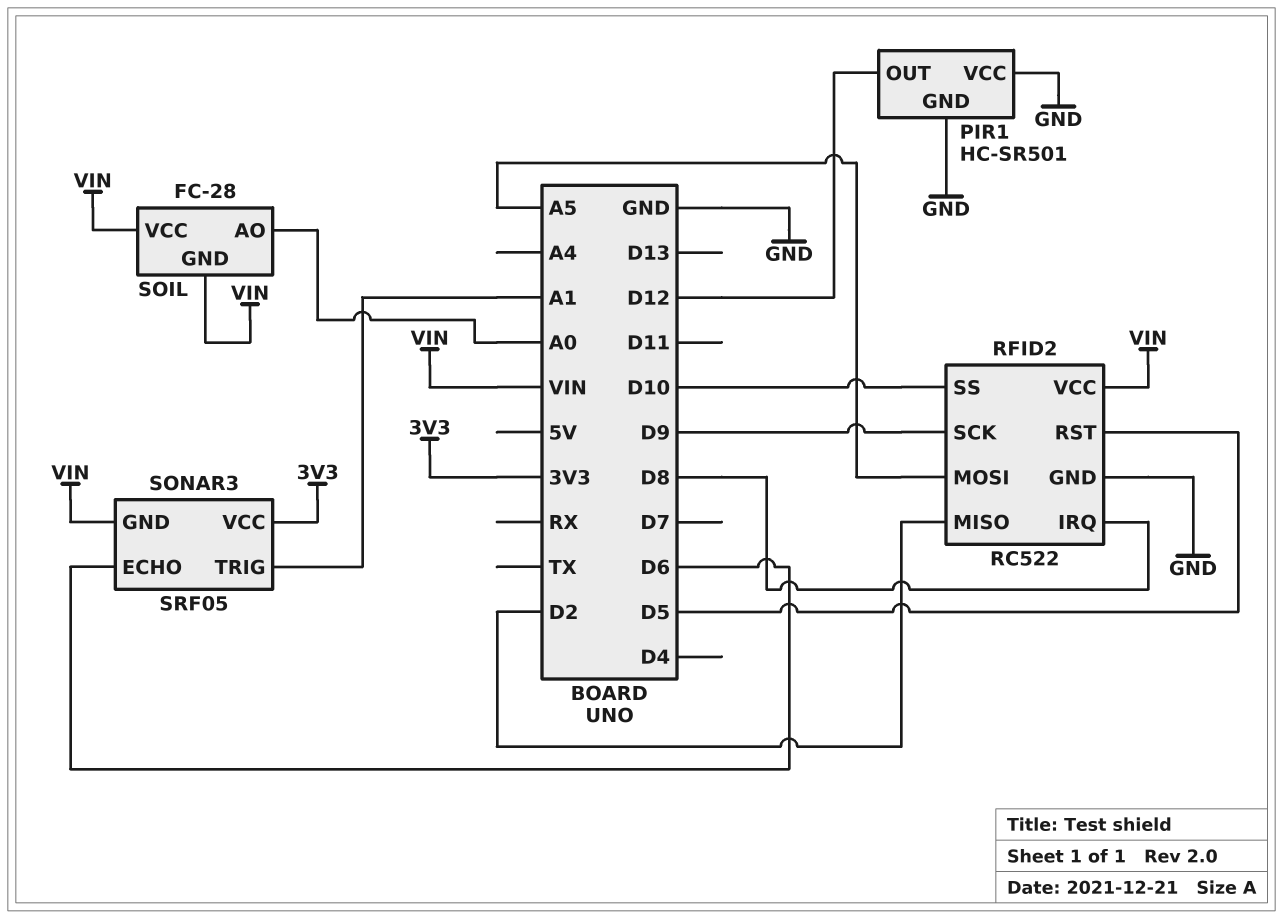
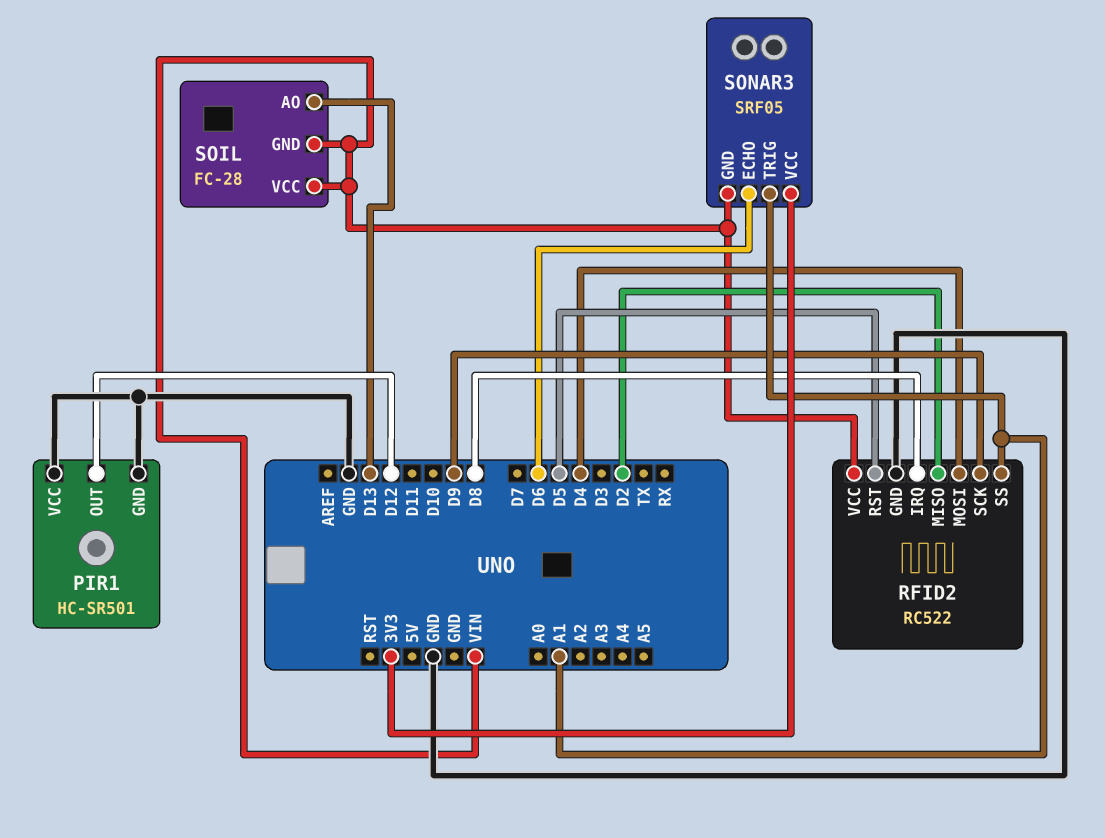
RFID2 pin MOSI: A5 -> D4
RFID2 pin SS: D10 -> A1
SOIL pin AO: A0 -> D13

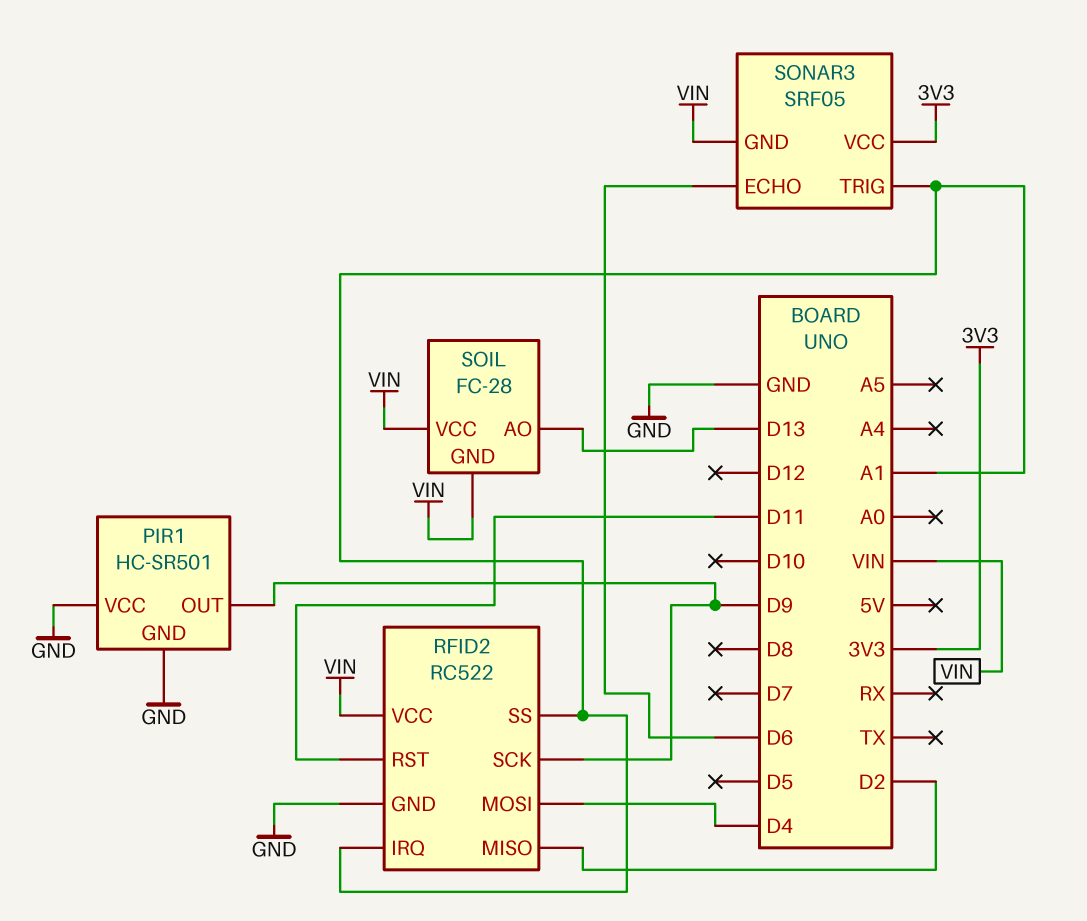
PIR1 pin OUT: D12 -> D9
RFID2 pin IRQ: D8 -> A1
RFID2 pin RST: D5 -> D11

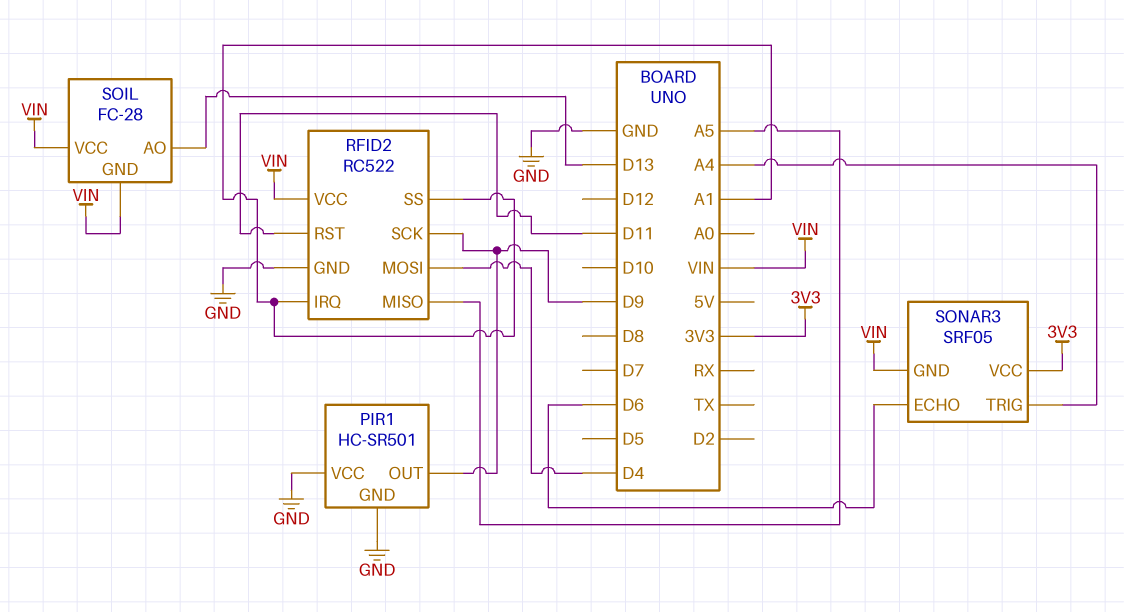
RFID2 pin MISO: D2 -> A5
SONAR3 pin TRIG: A1 -> A4

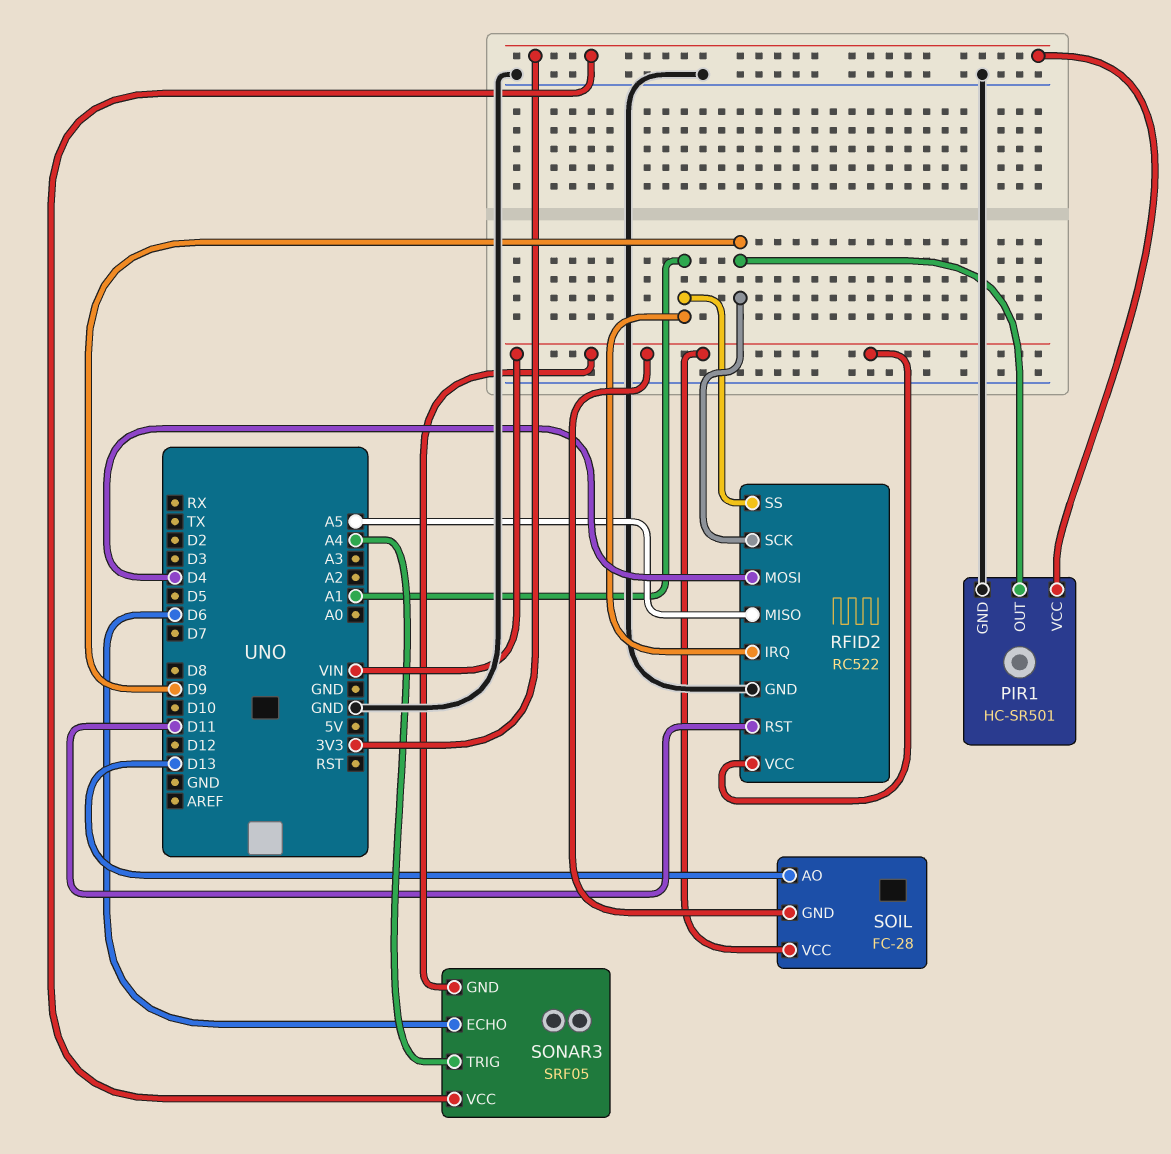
PIR1 pin VCC: GND -> 3V3

